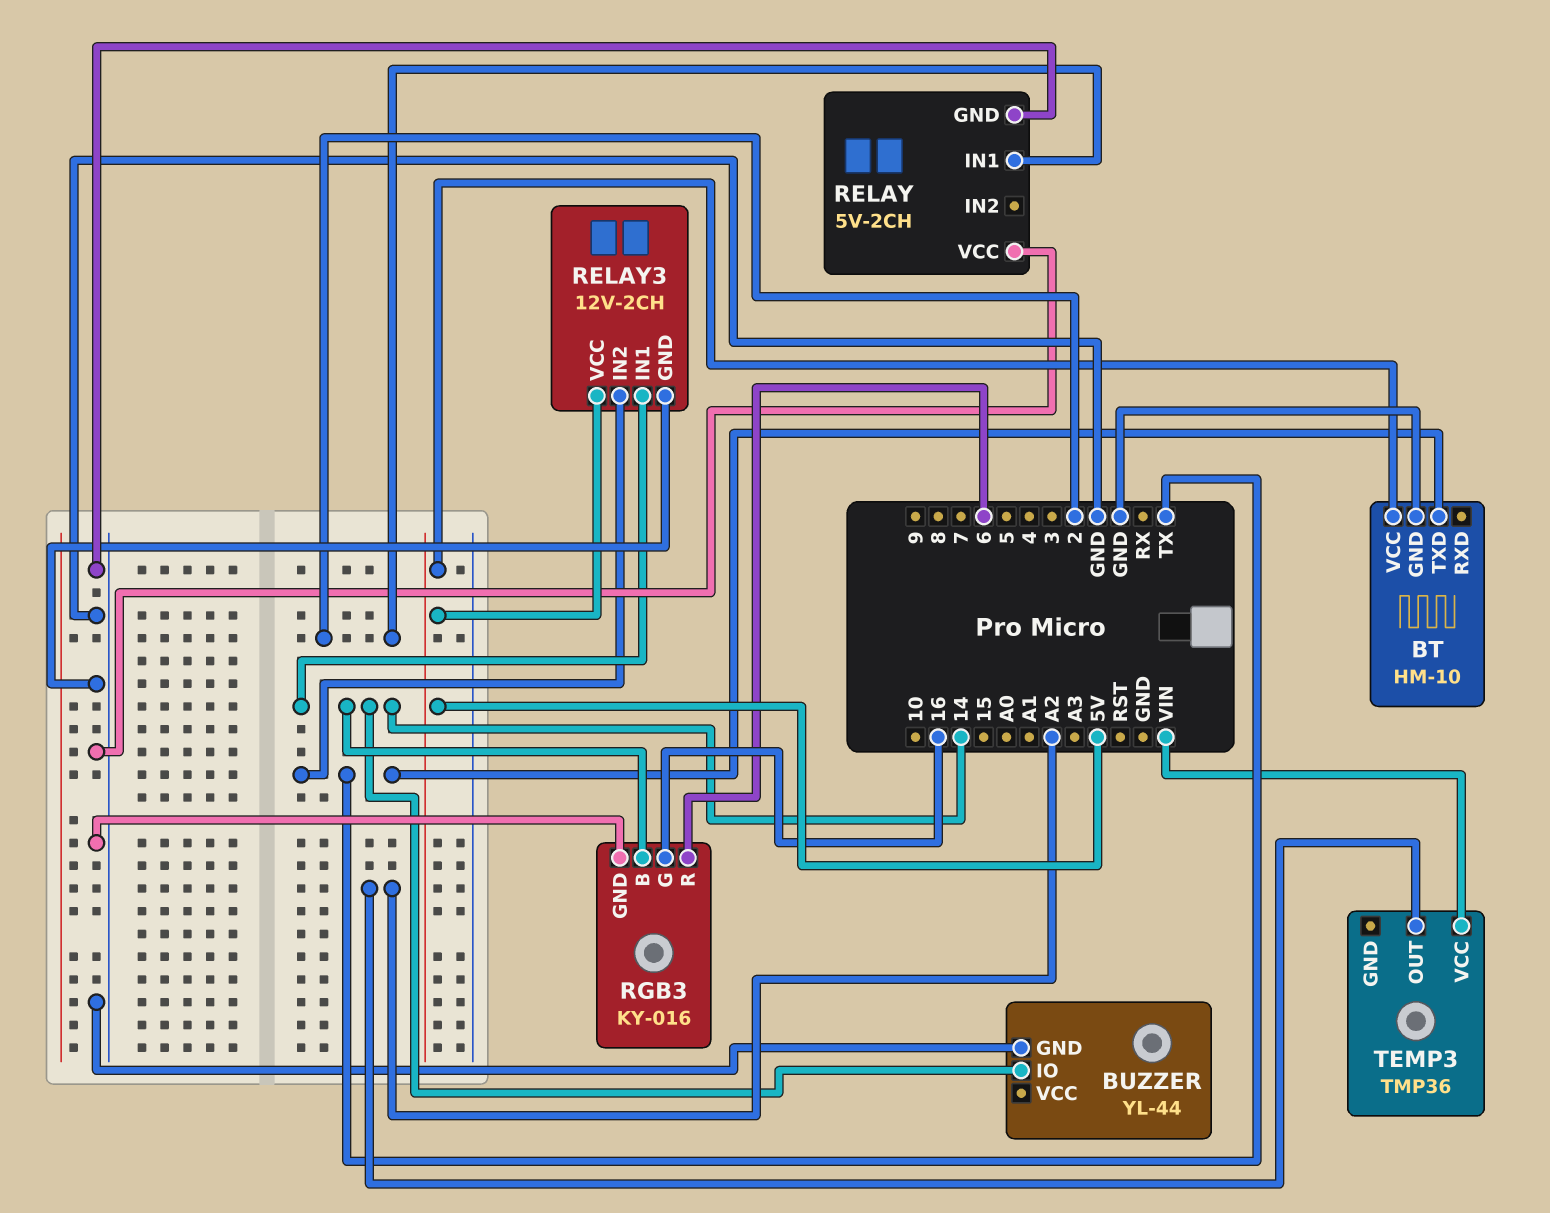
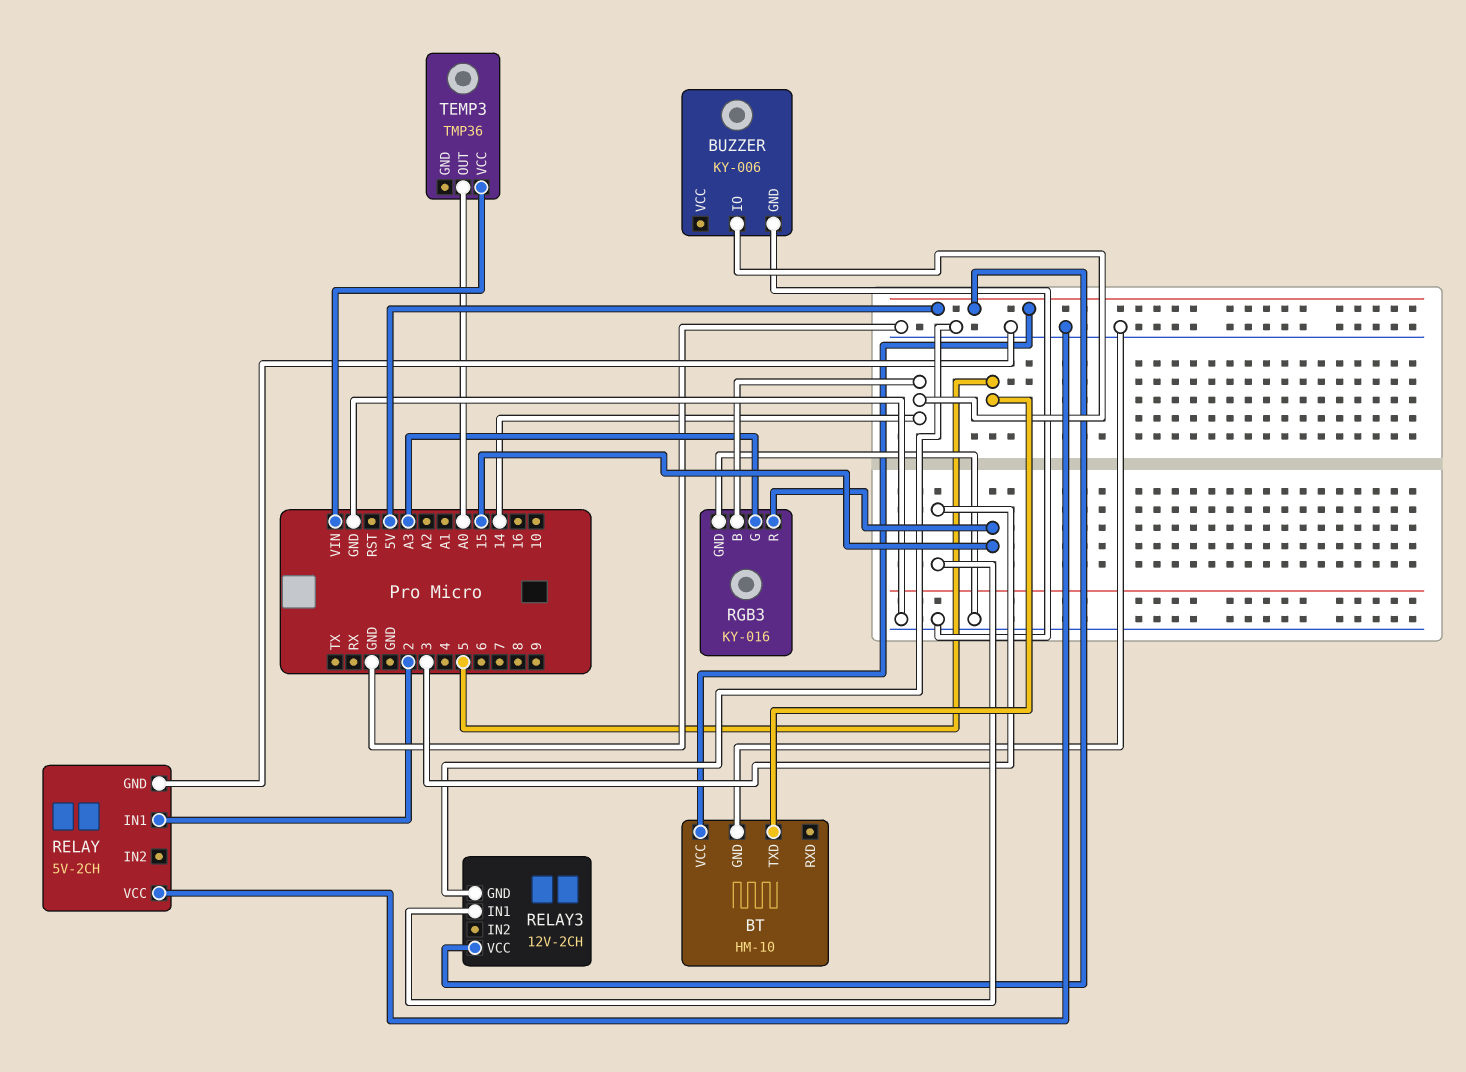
BT pin TXD: TX -> 5
BUZZER: YL-44 -> KY-006
RELAY3 pin IN1: 14 -> 3
RELAY3 pin IN2: TX -> none
RGB3 pin G: 16 -> A3
RGB3 pin R: 6 -> 15
TEMP3 pin OUT: A2 -> A0

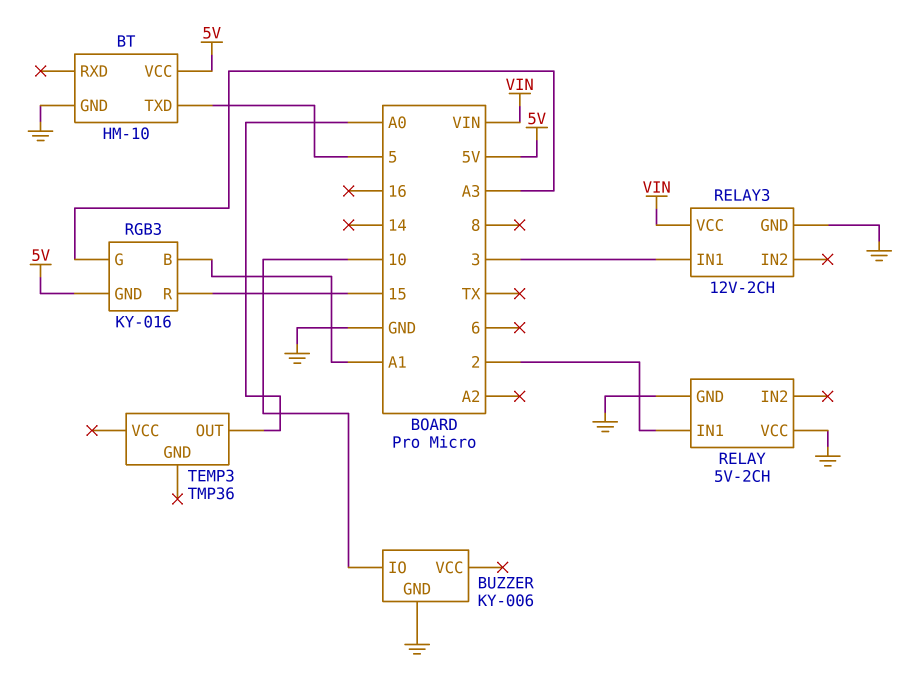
BUZZER pin IO: 14 -> 10
RELAY3 pin VCC: 5V -> VIN
RGB3 pin B: 14 -> A1
RGB3 pin GND: GND -> 5V
TEMP3 pin VCC: VIN -> none

